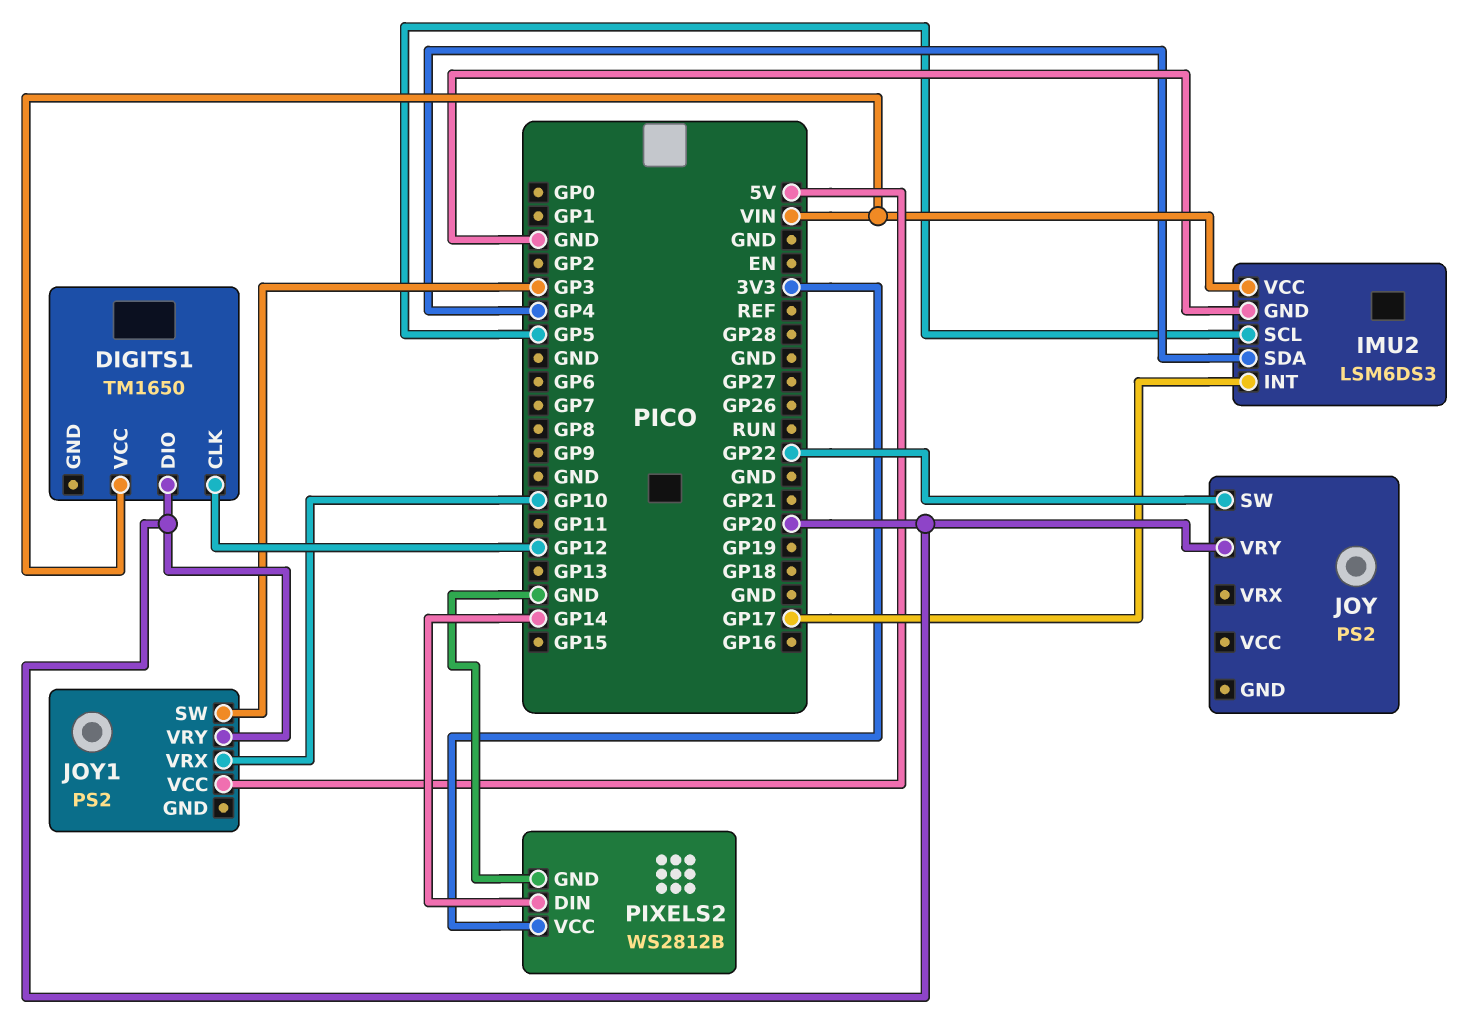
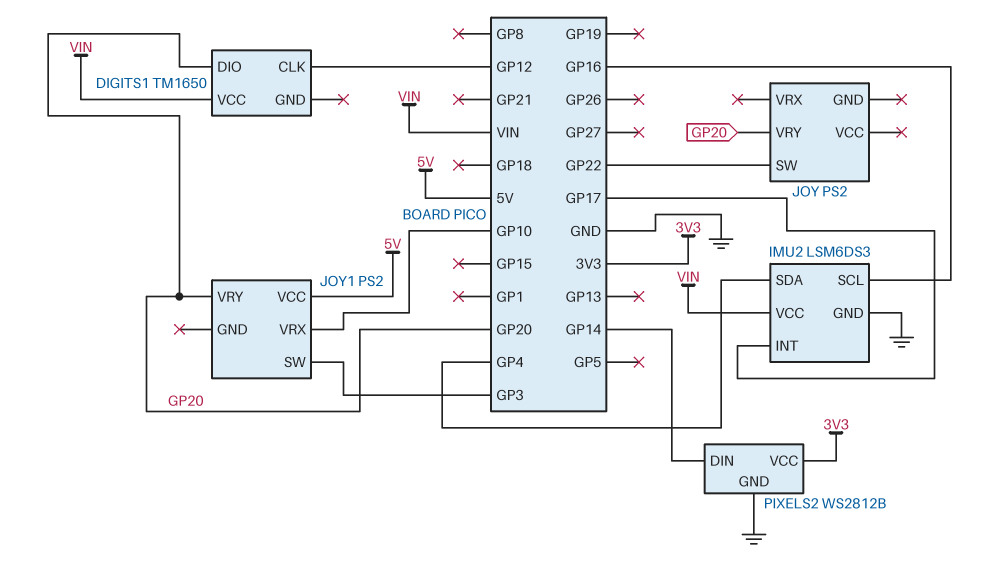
IMU2 pin SCL: GP5 -> GP16

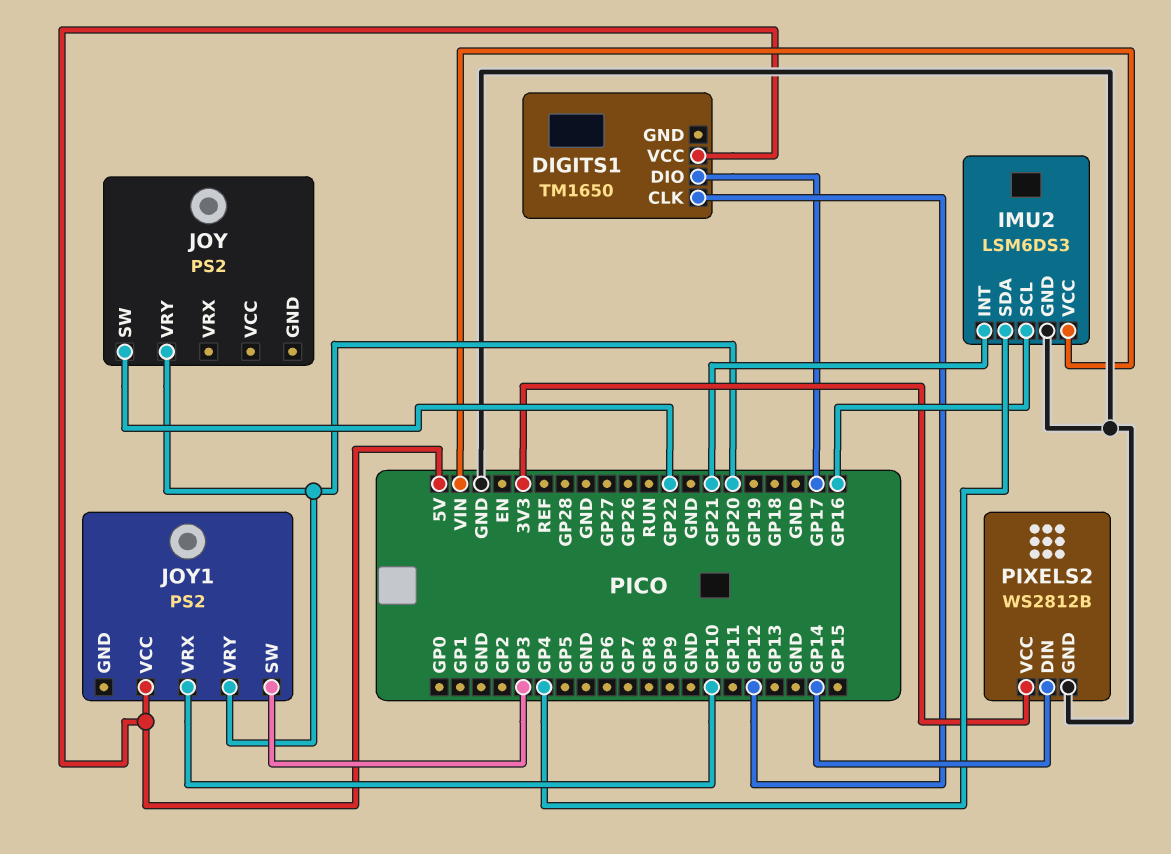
DIGITS1 pin DIO: GP20 -> GP17
DIGITS1 pin VCC: VIN -> 5V
IMU2 pin INT: GP17 -> GP21

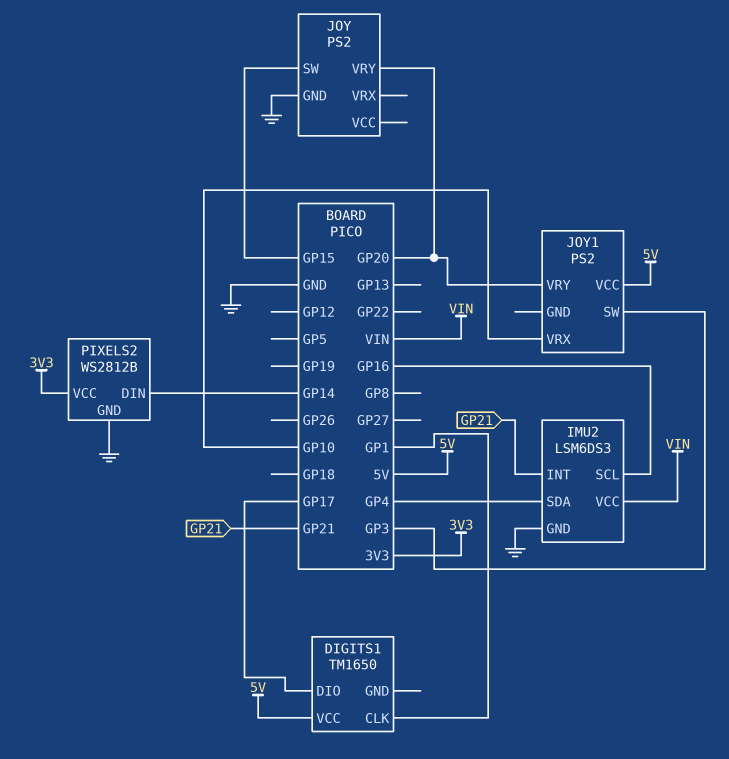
DIGITS1 pin CLK: GP12 -> GP1
JOY pin GND: none -> GND
JOY pin SW: GP22 -> GP15

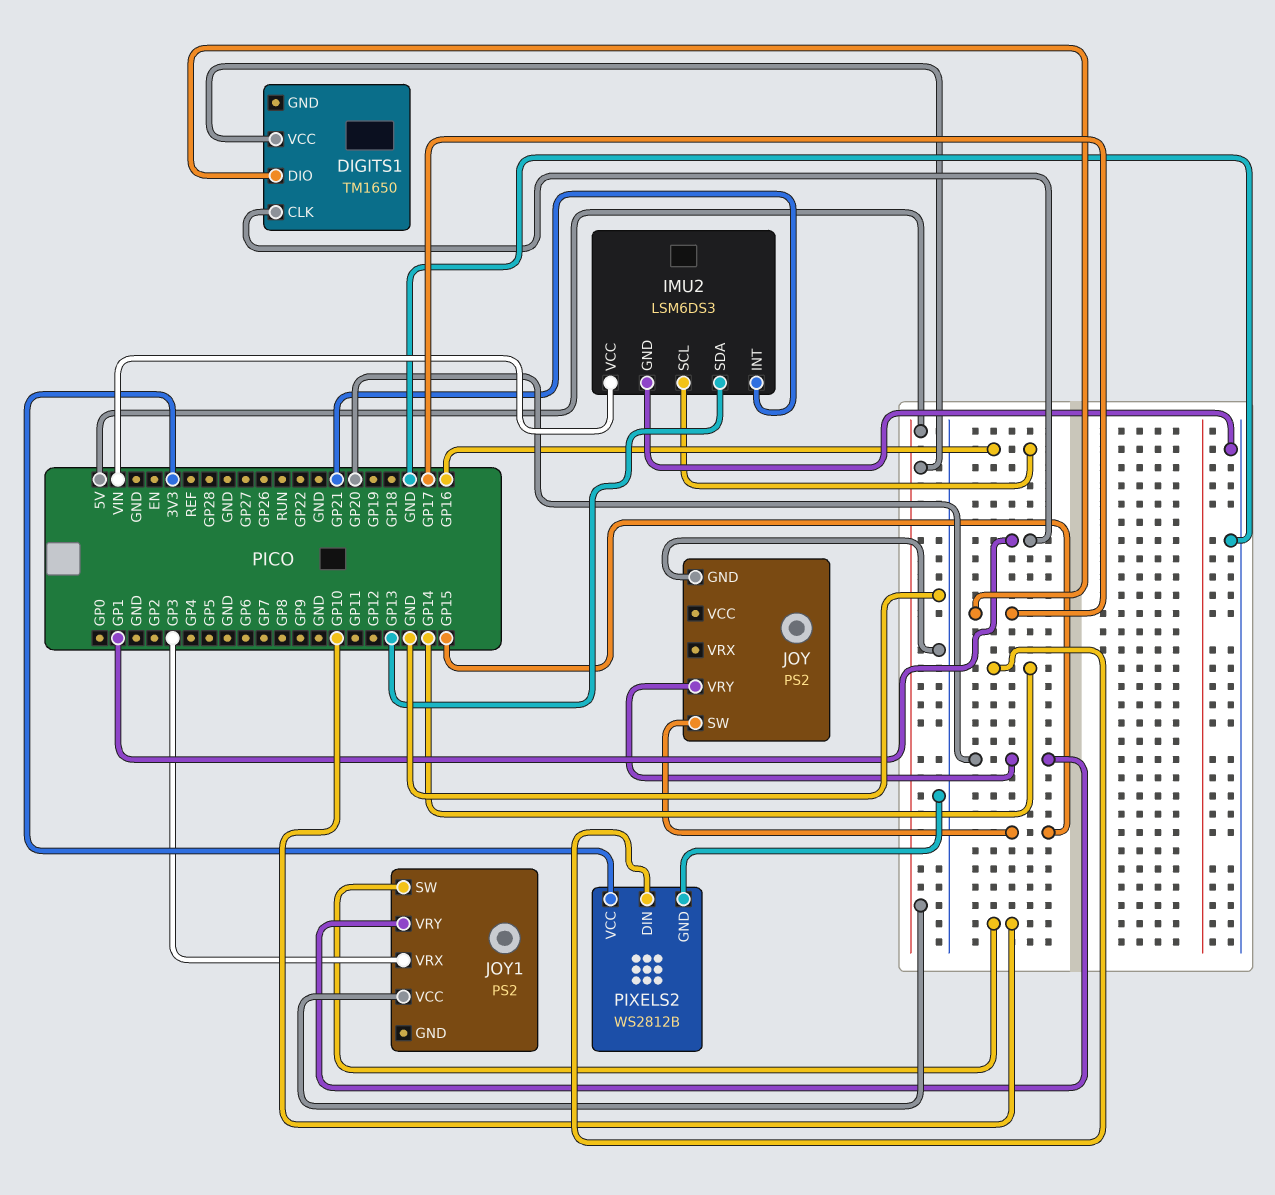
IMU2 pin SDA: GP4 -> GP13
JOY1 pin SW: GP3 -> GP10
JOY1 pin VRX: GP10 -> GP3

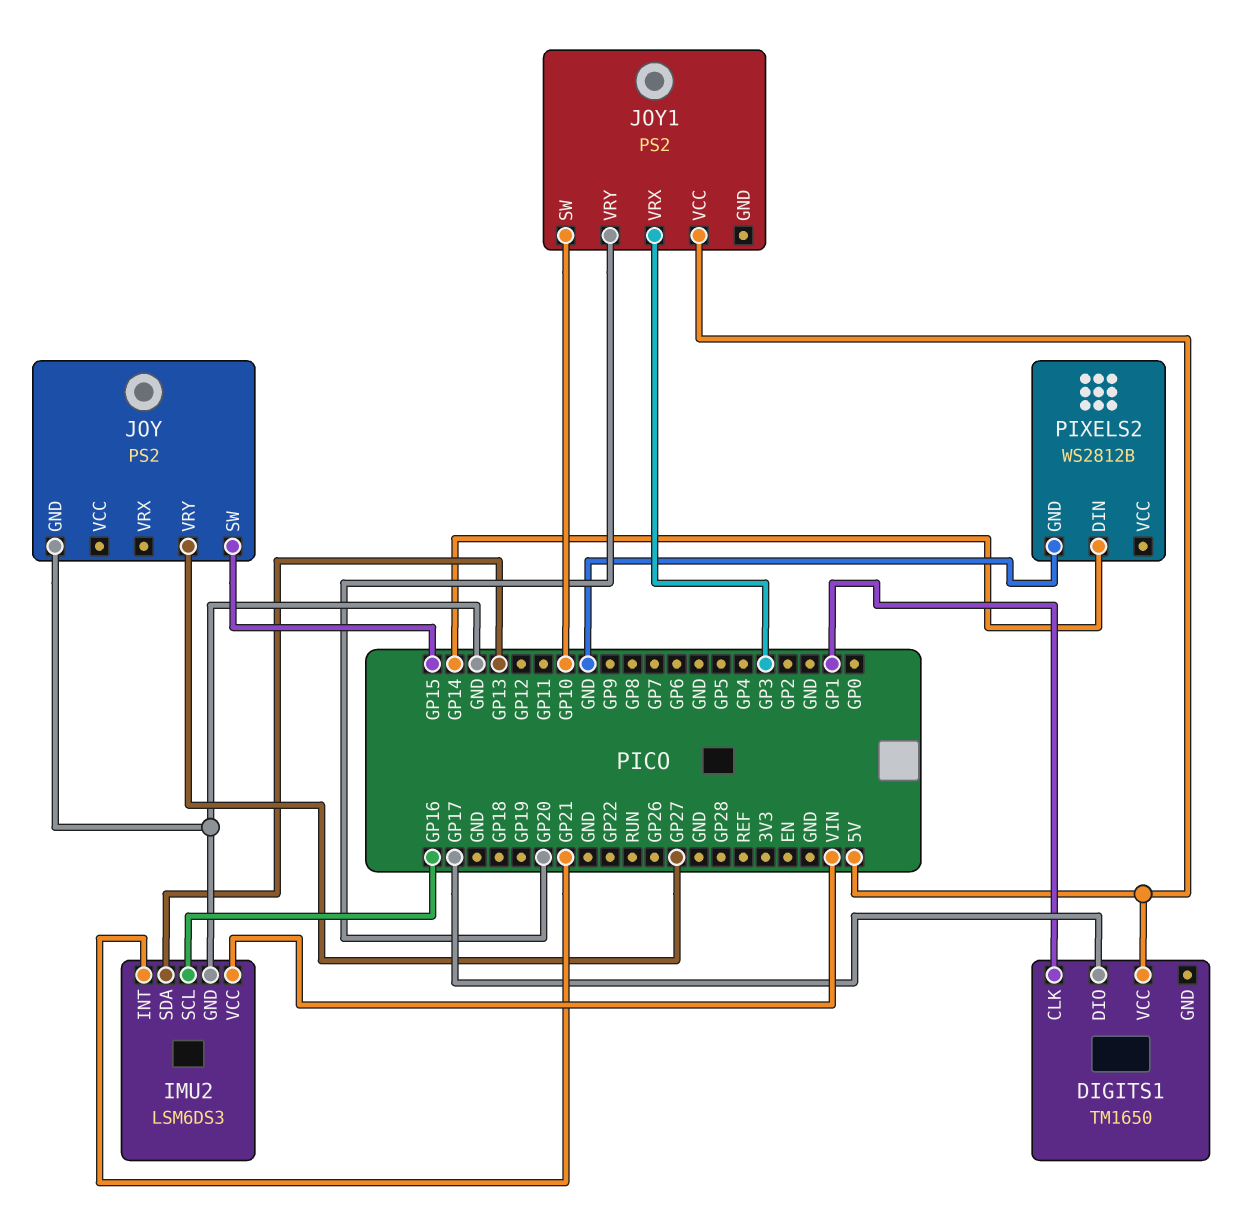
JOY pin VRY: GP20 -> GP27
PIXELS2 pin VCC: 3V3 -> none

